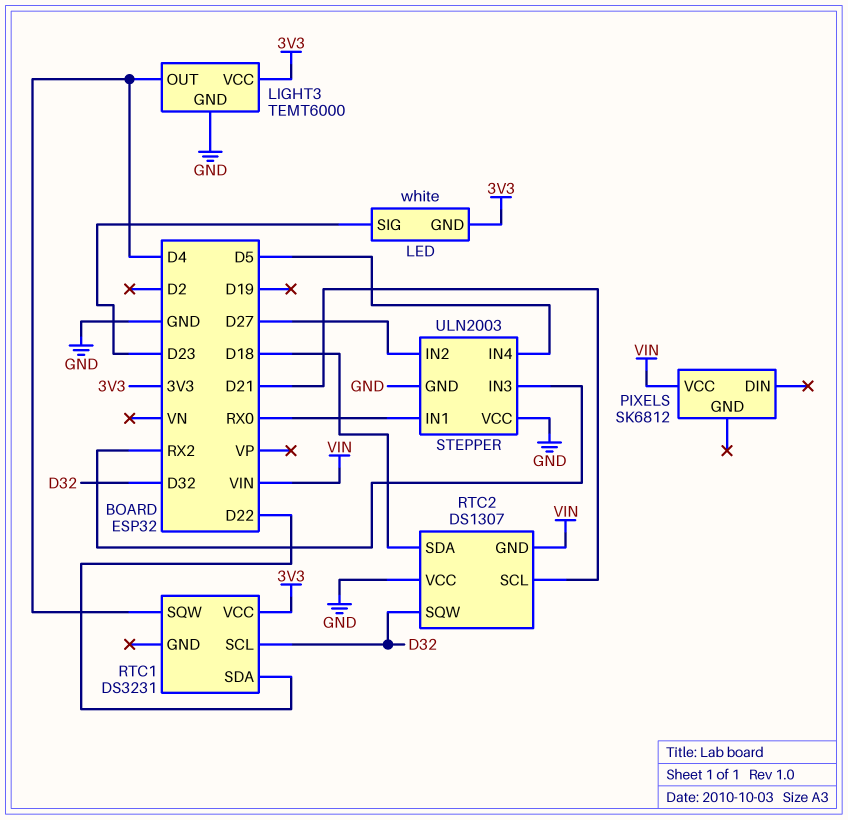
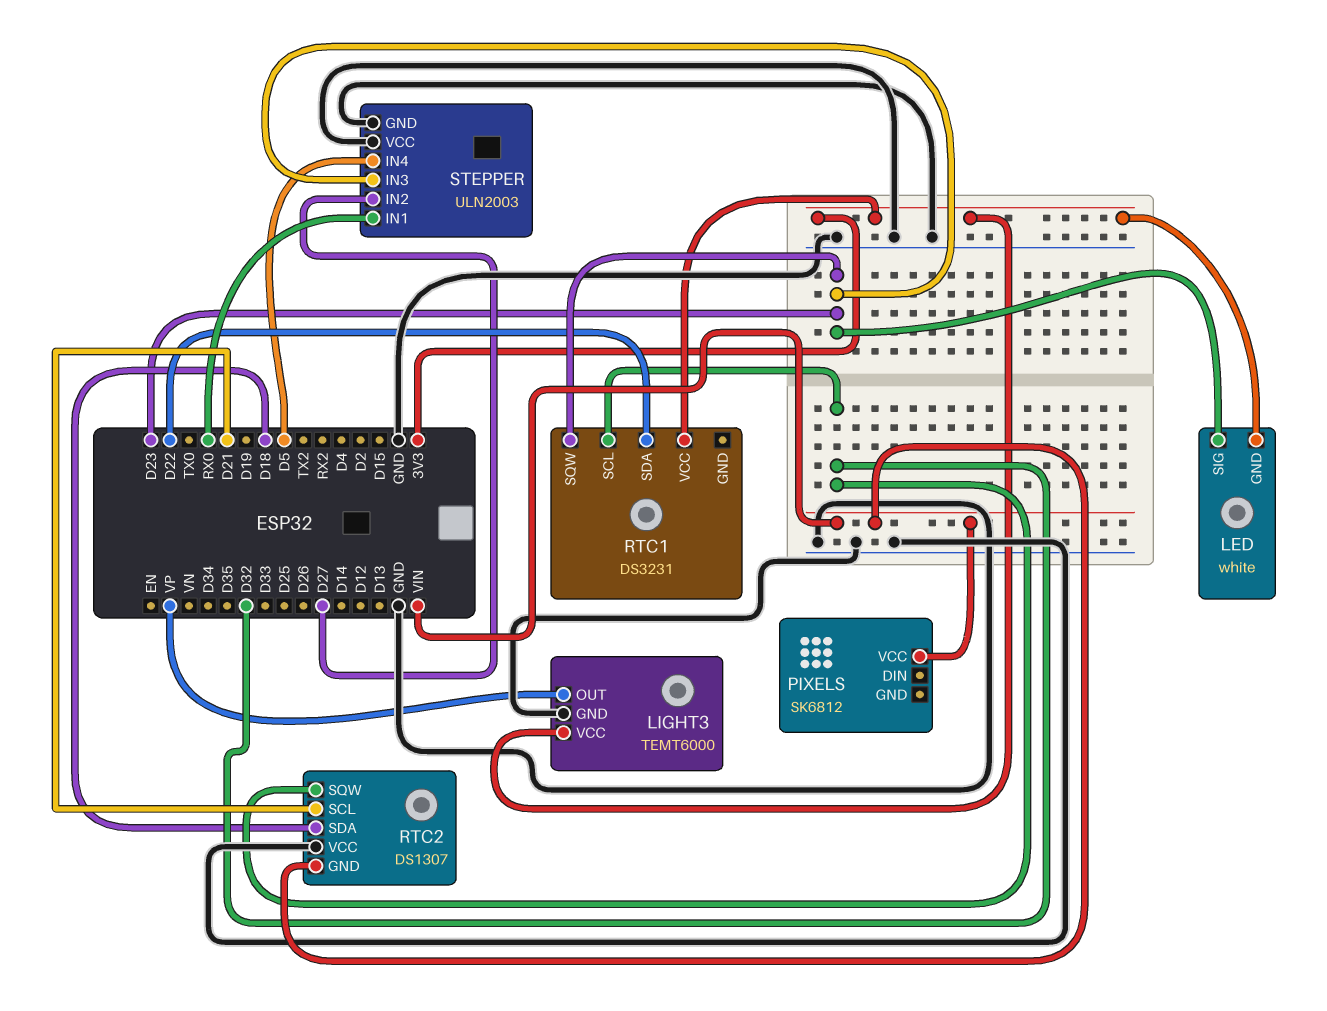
LIGHT3 pin OUT: D4 -> VP
RTC1 pin SQW: D4 -> D23
STEPPER pin IN3: RX2 -> D23

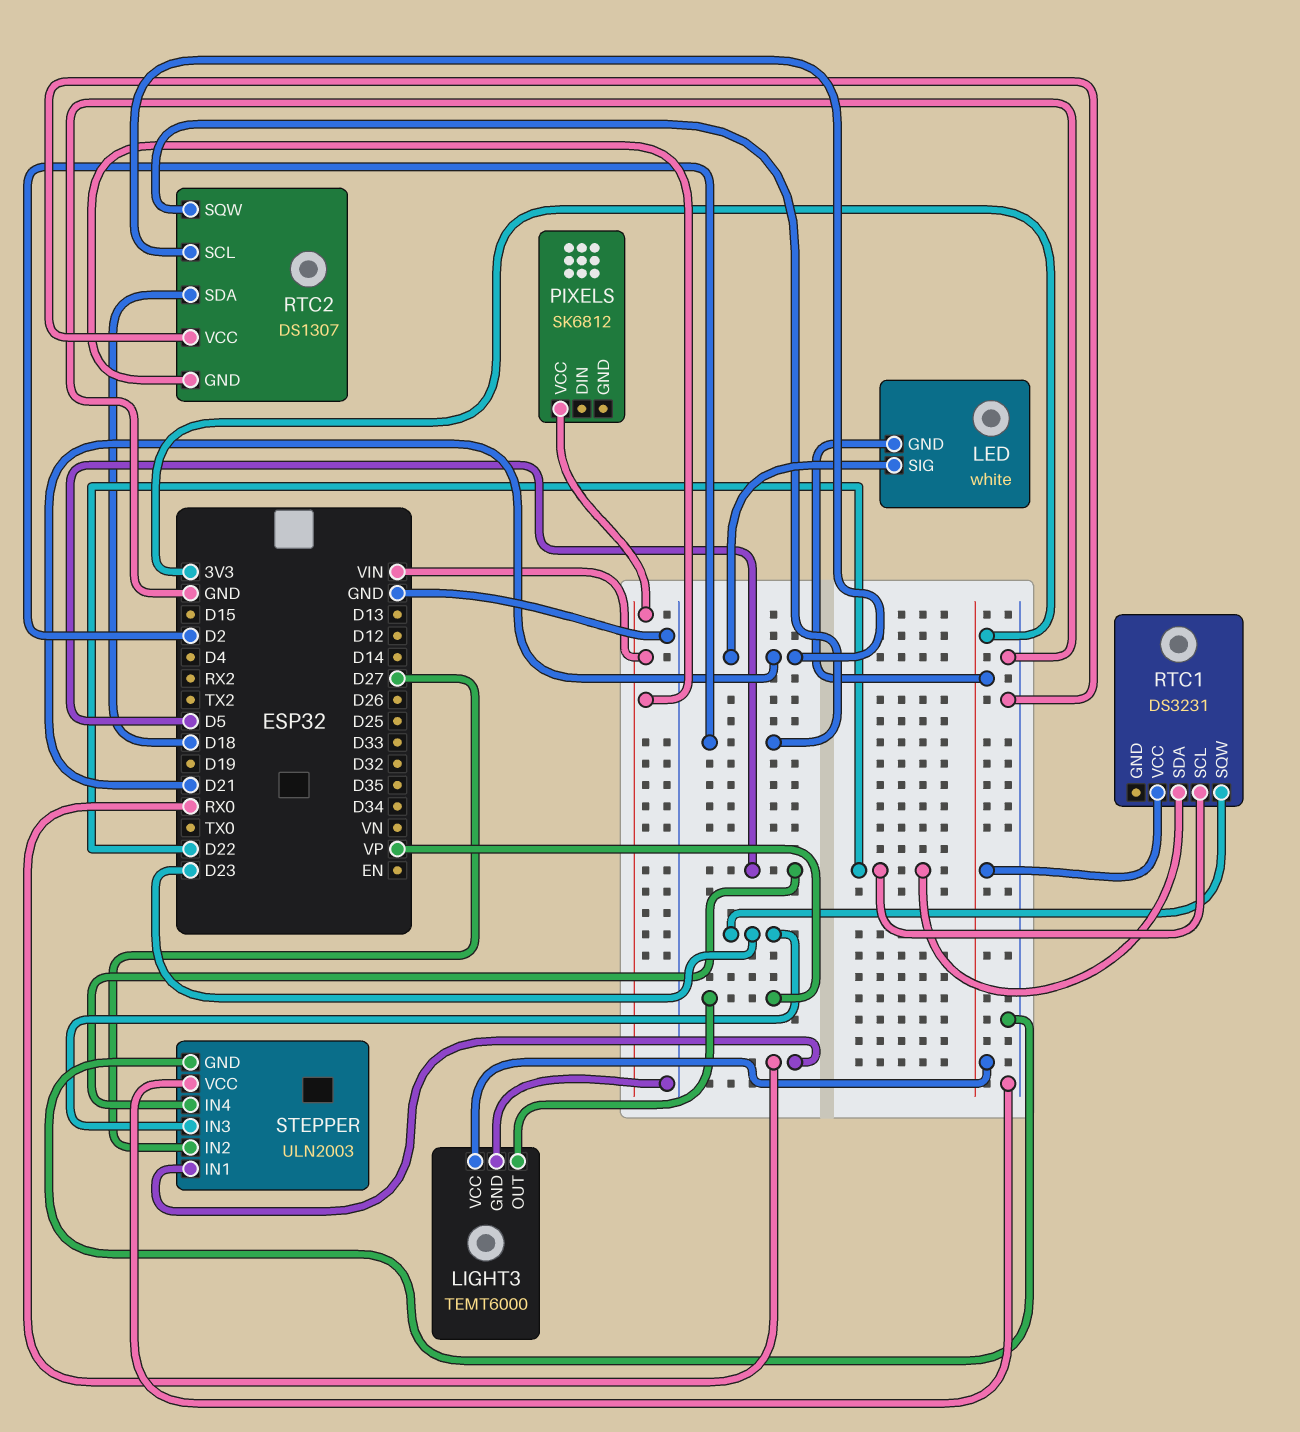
LED pin SIG: D23 -> D21
RTC1 pin SCL: D32 -> D22
RTC2 pin SQW: D32 -> D2

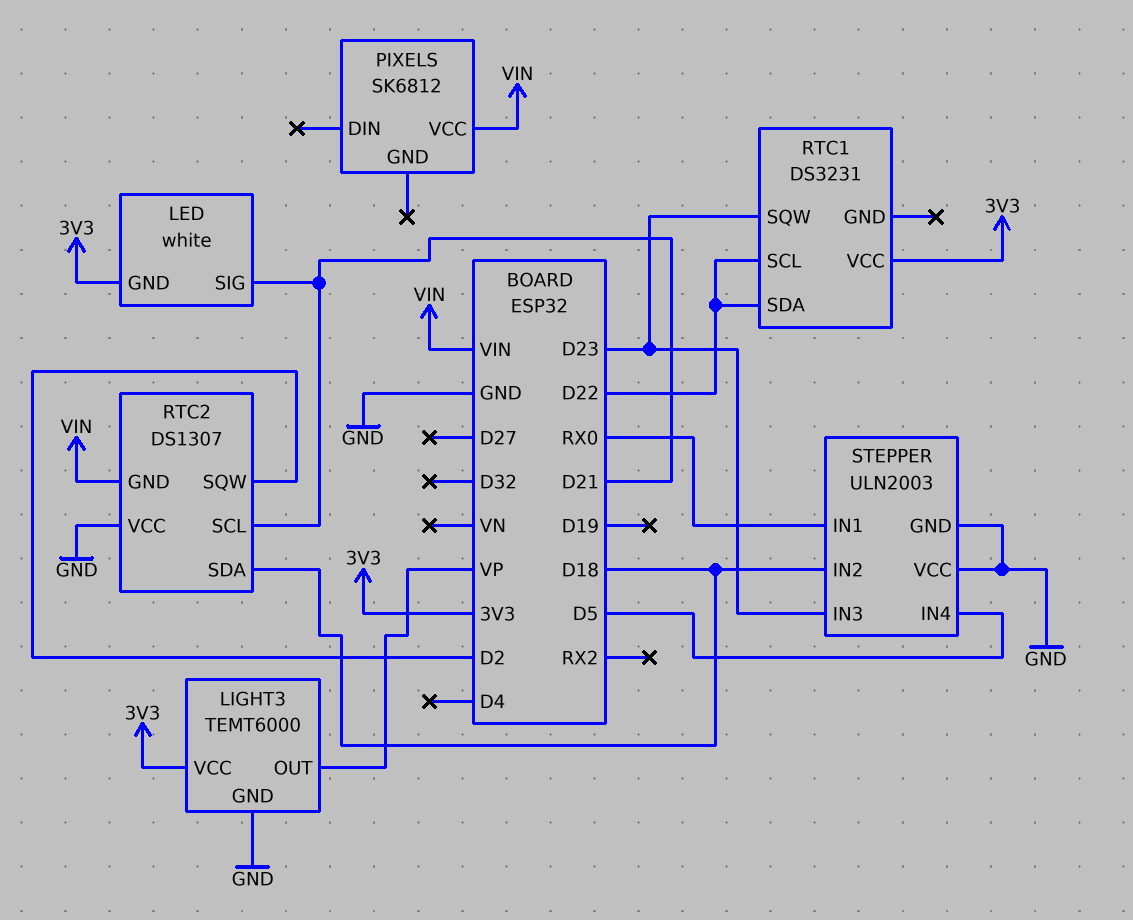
STEPPER pin IN2: D27 -> D18

